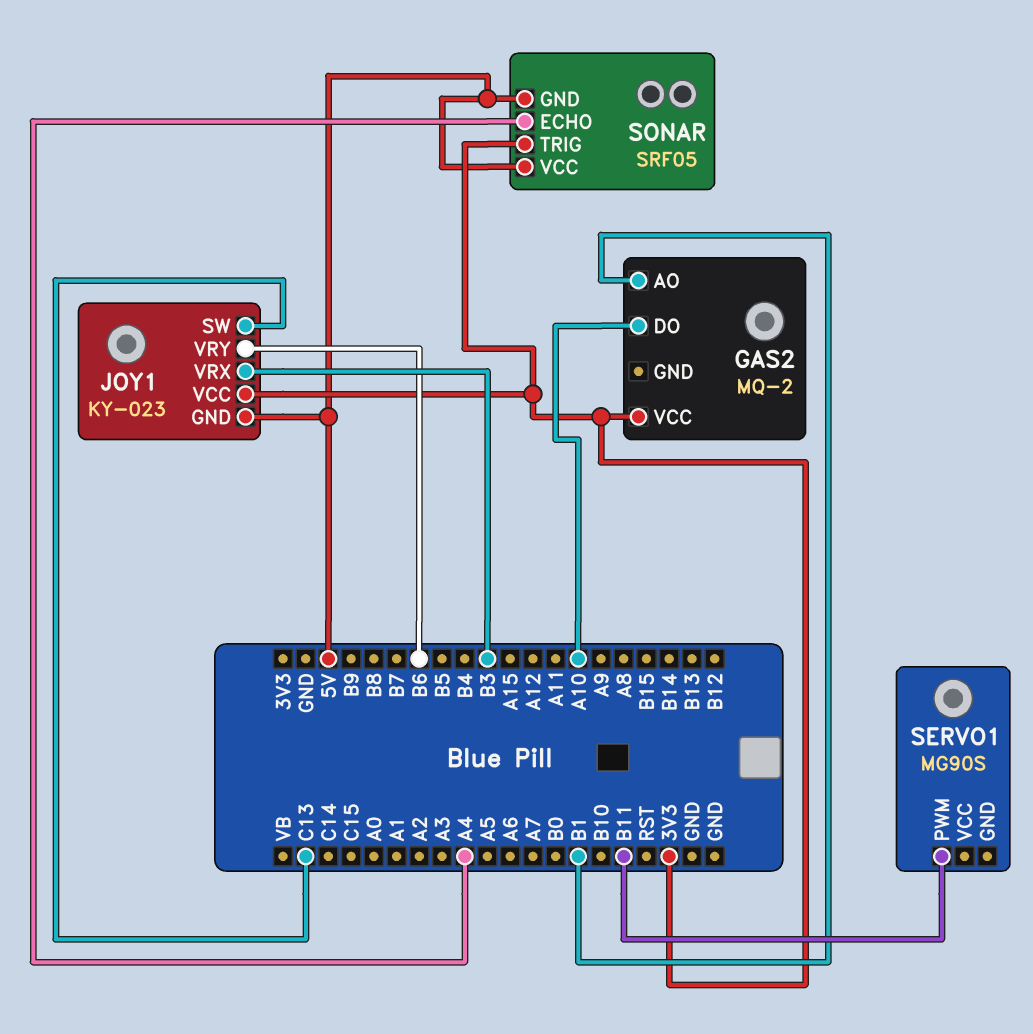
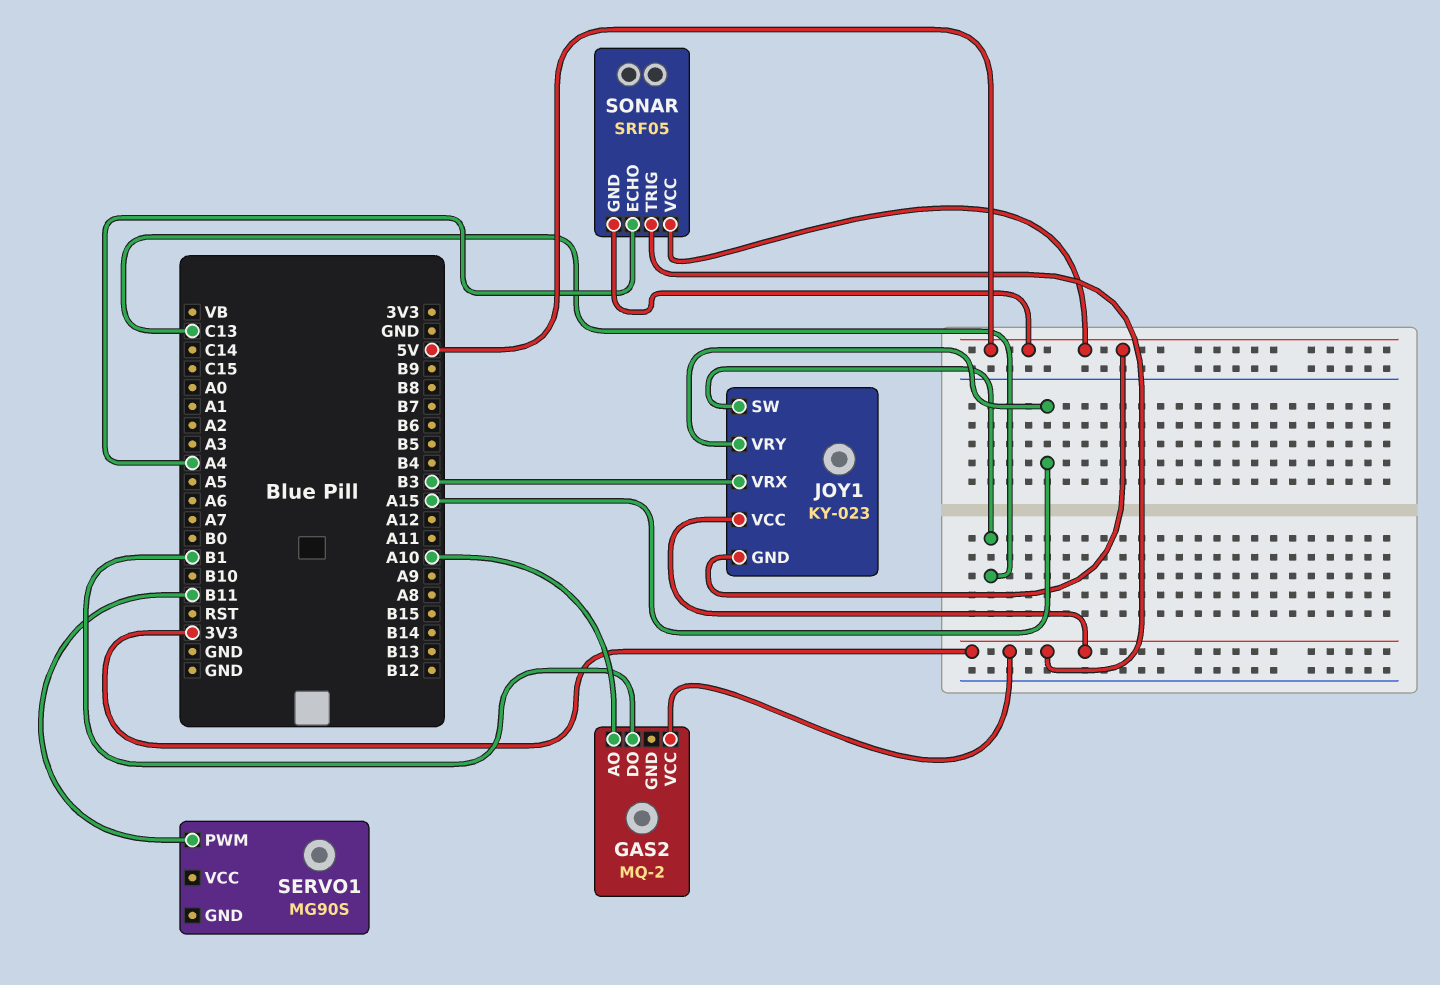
GAS2 pin AO: B1 -> A10
GAS2 pin DO: A10 -> B1
JOY1 pin VRY: B6 -> A15

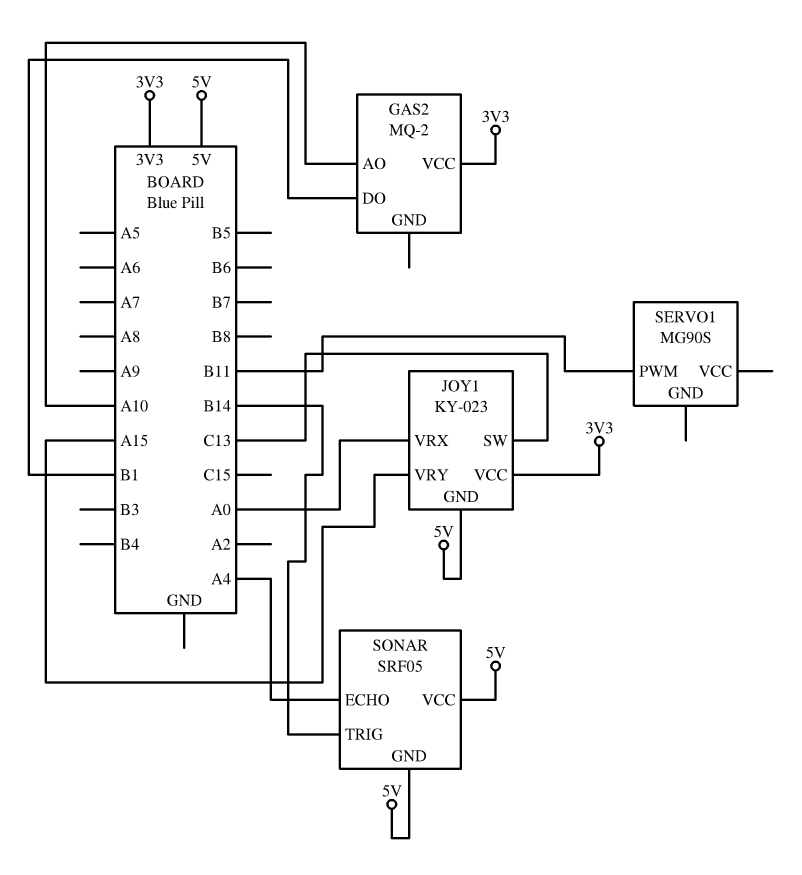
JOY1 pin VRX: B3 -> A0
SONAR pin TRIG: 3V3 -> B14

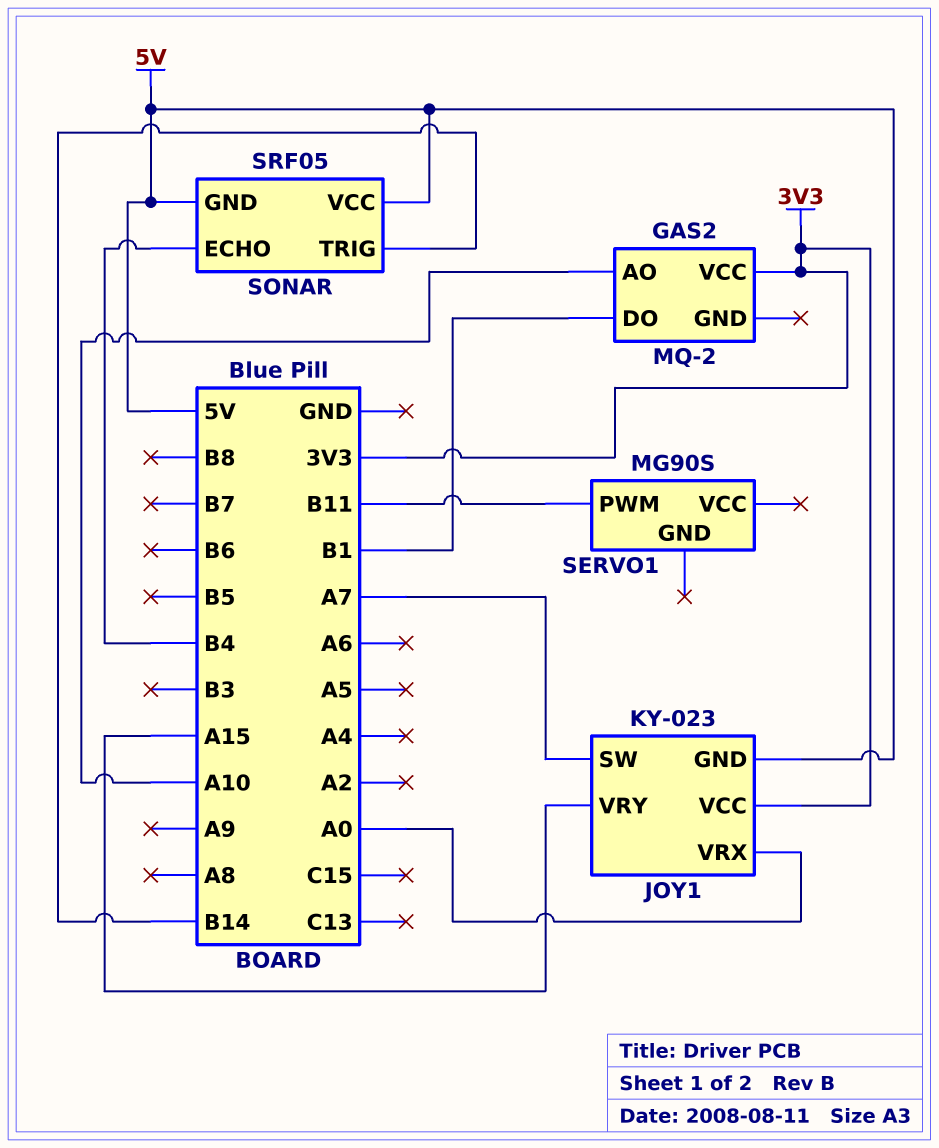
JOY1 pin SW: C13 -> A7
SONAR pin ECHO: A4 -> B4

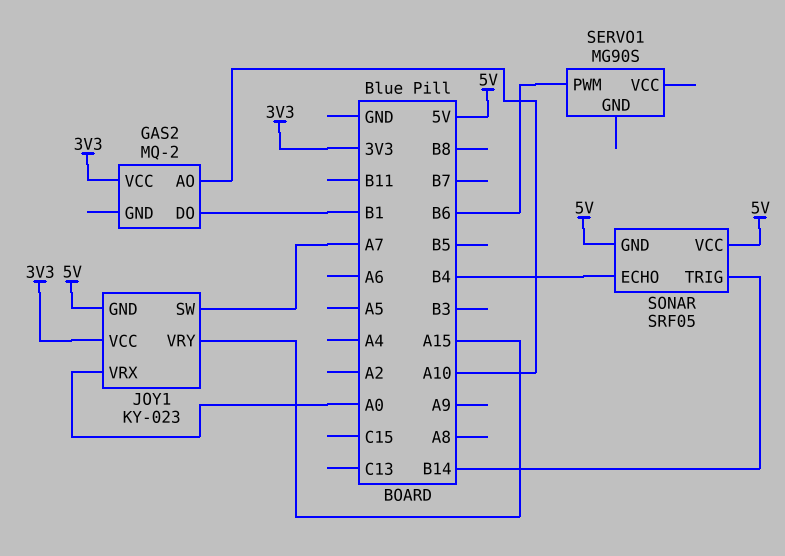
SERVO1 pin PWM: B11 -> B6

